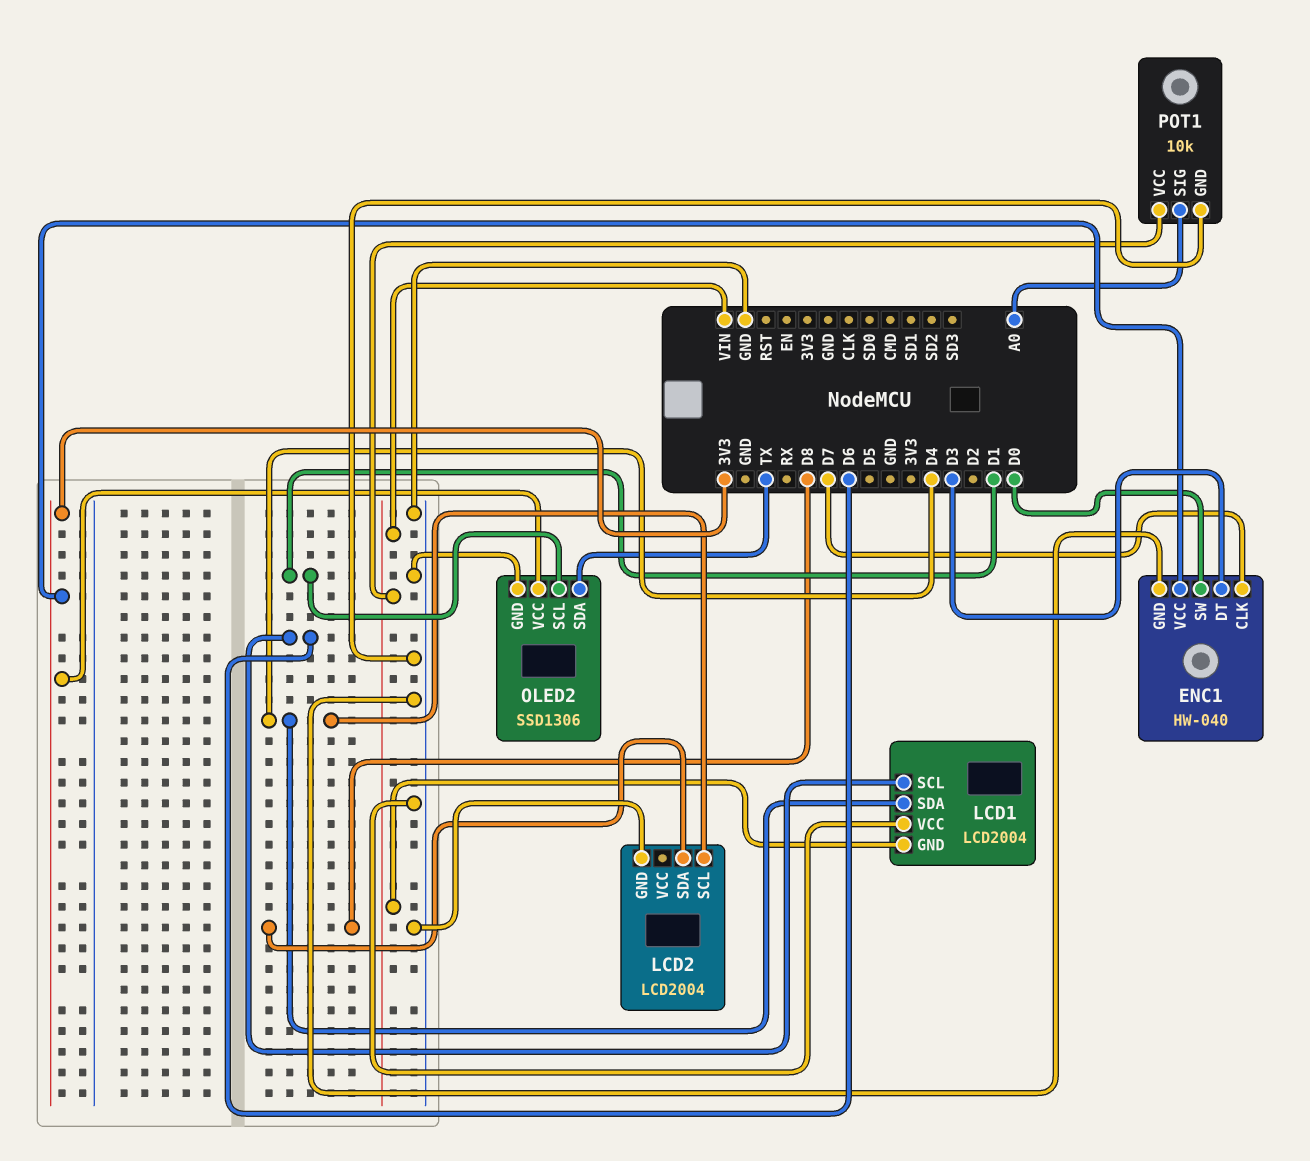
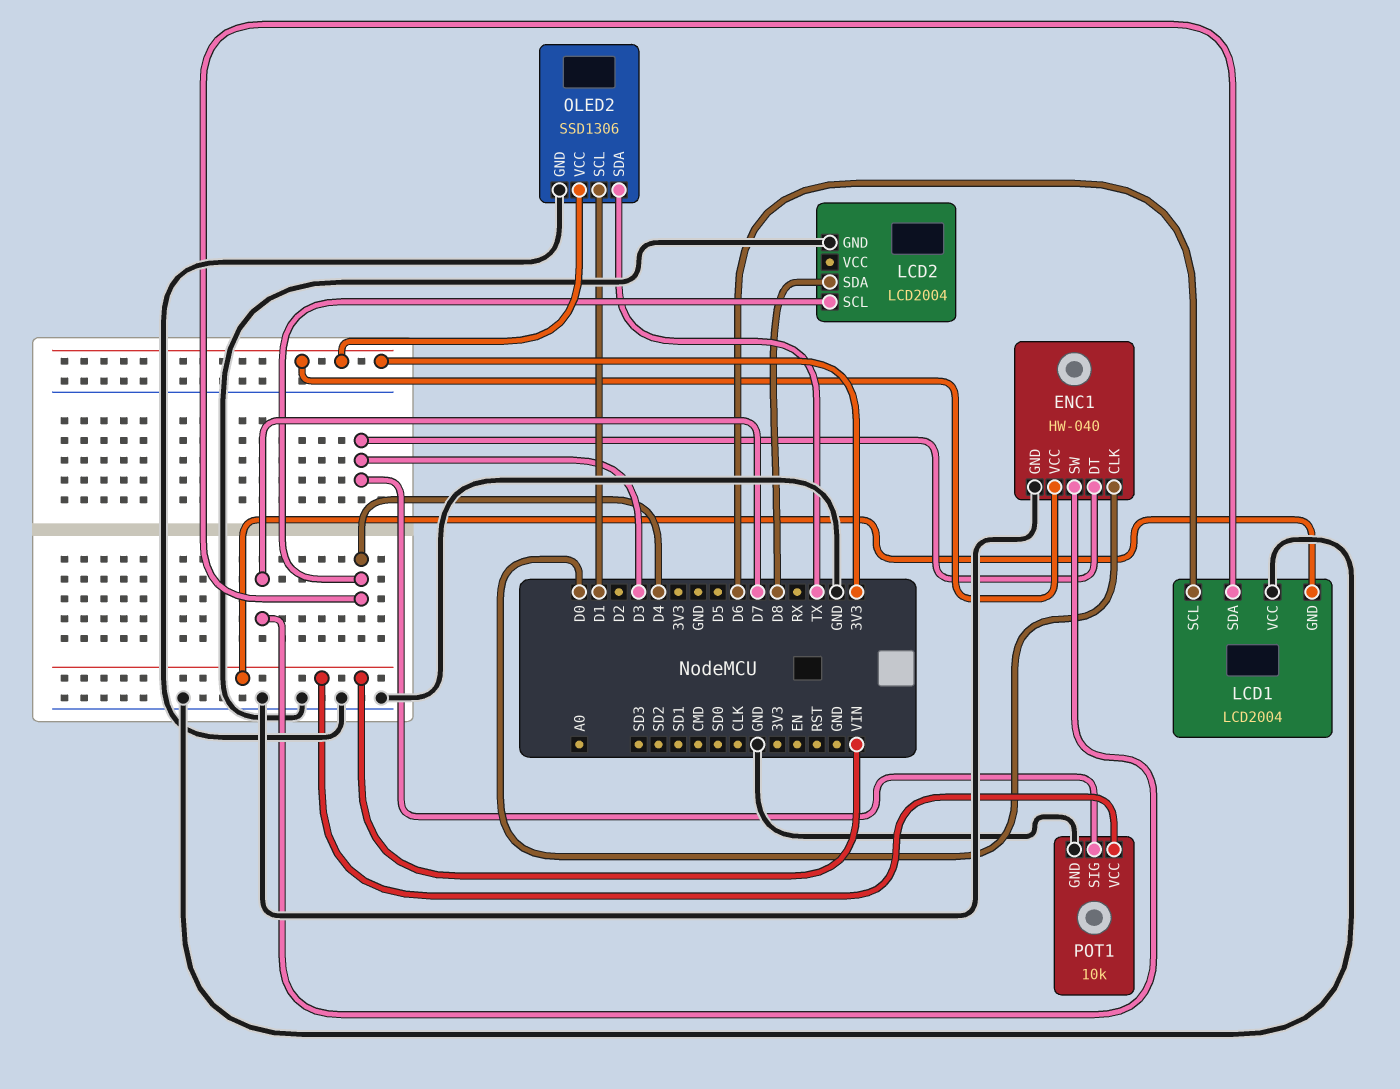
ENC1 pin CLK: D7 -> D0
ENC1 pin SW: D0 -> D7
POT1 pin SIG: A0 -> D3

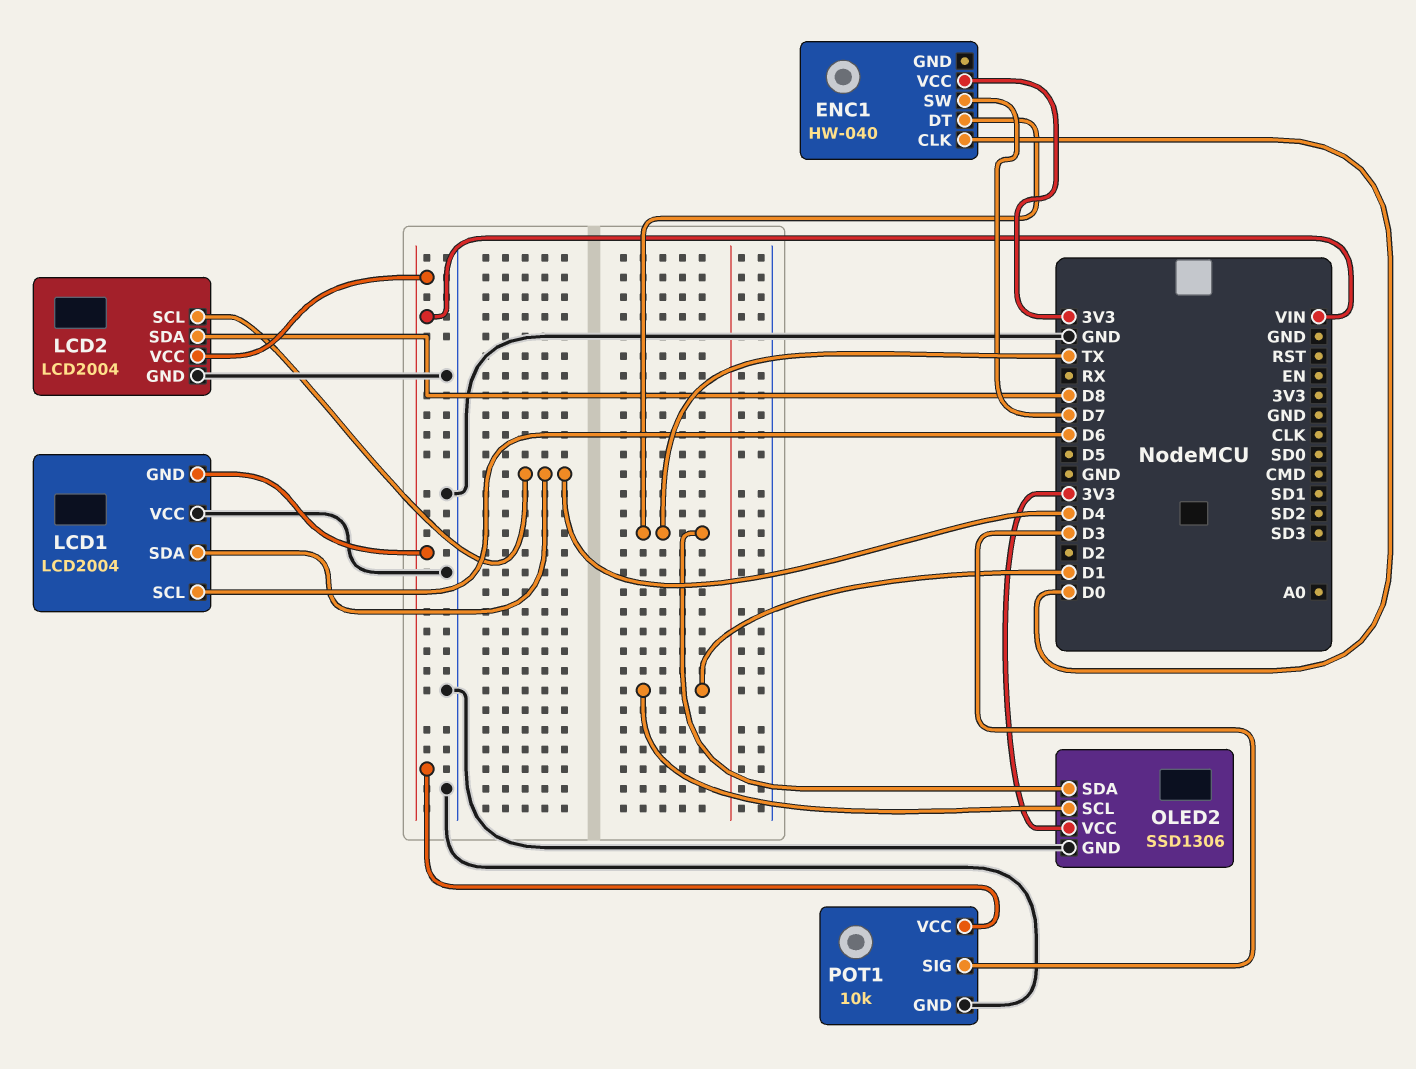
ENC1 pin DT: D3 -> TX
ENC1 pin GND: GND -> none
LCD2 pin VCC: none -> VIN

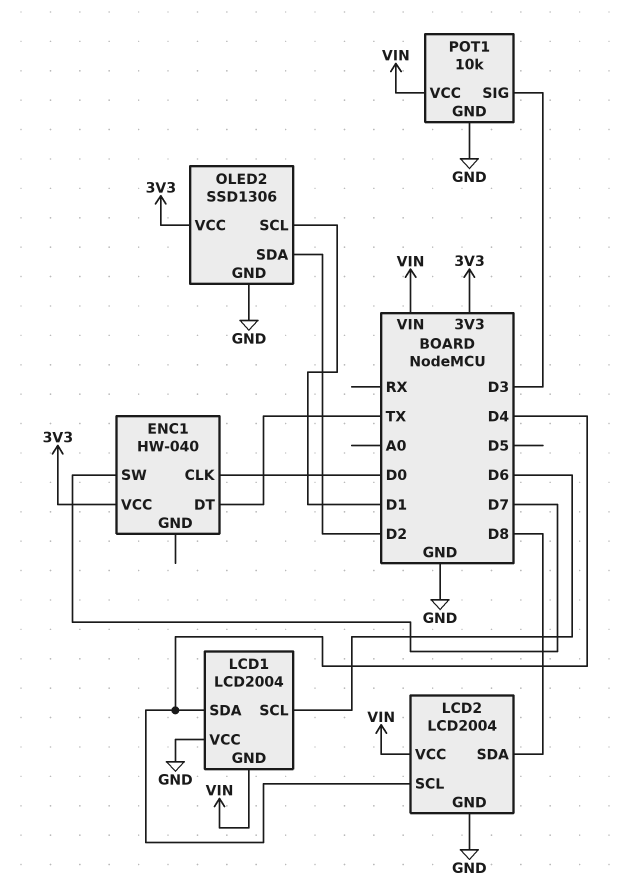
OLED2 pin SDA: TX -> D2

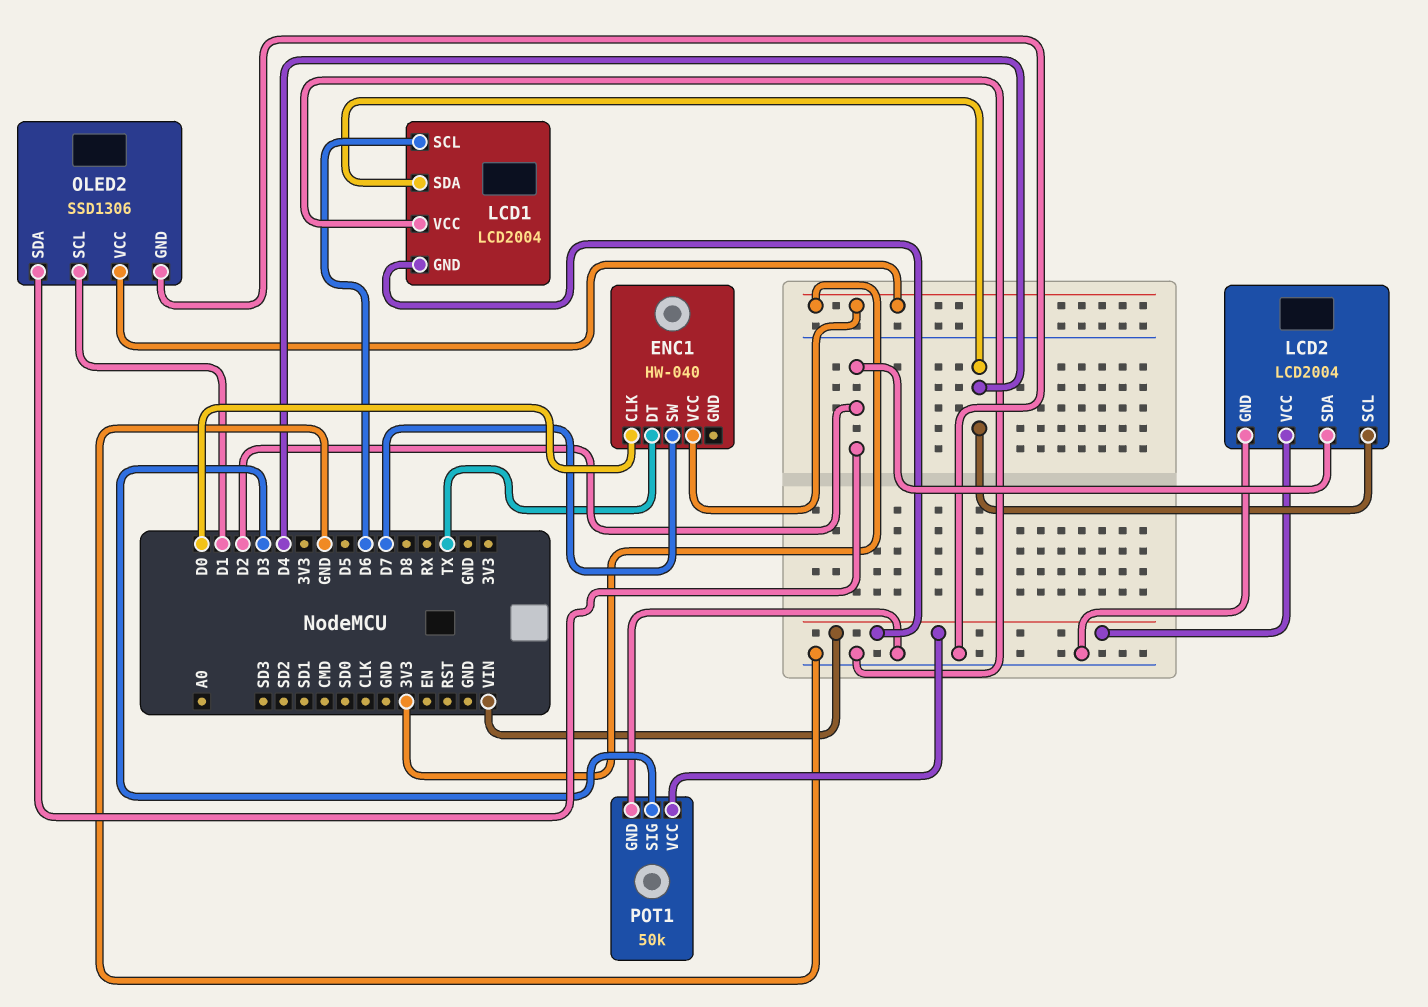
LCD2 pin SDA: D8 -> D2
POT1: 10k -> 50k

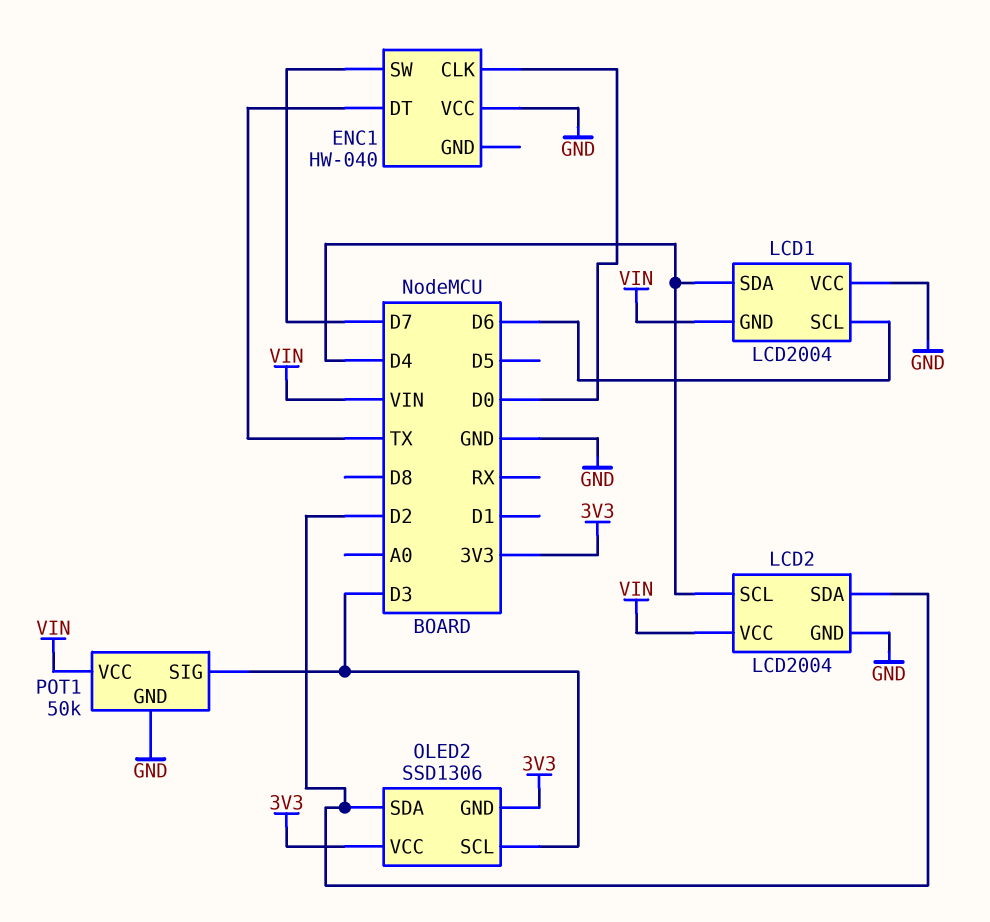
ENC1 pin VCC: 3V3 -> GND
OLED2 pin GND: GND -> 3V3
OLED2 pin SCL: D1 -> D3

